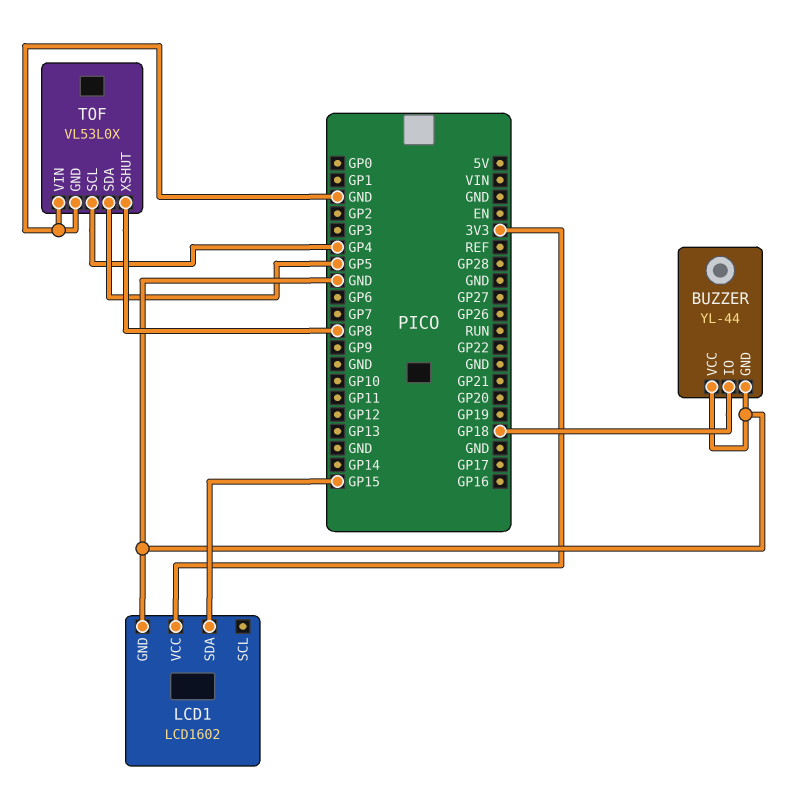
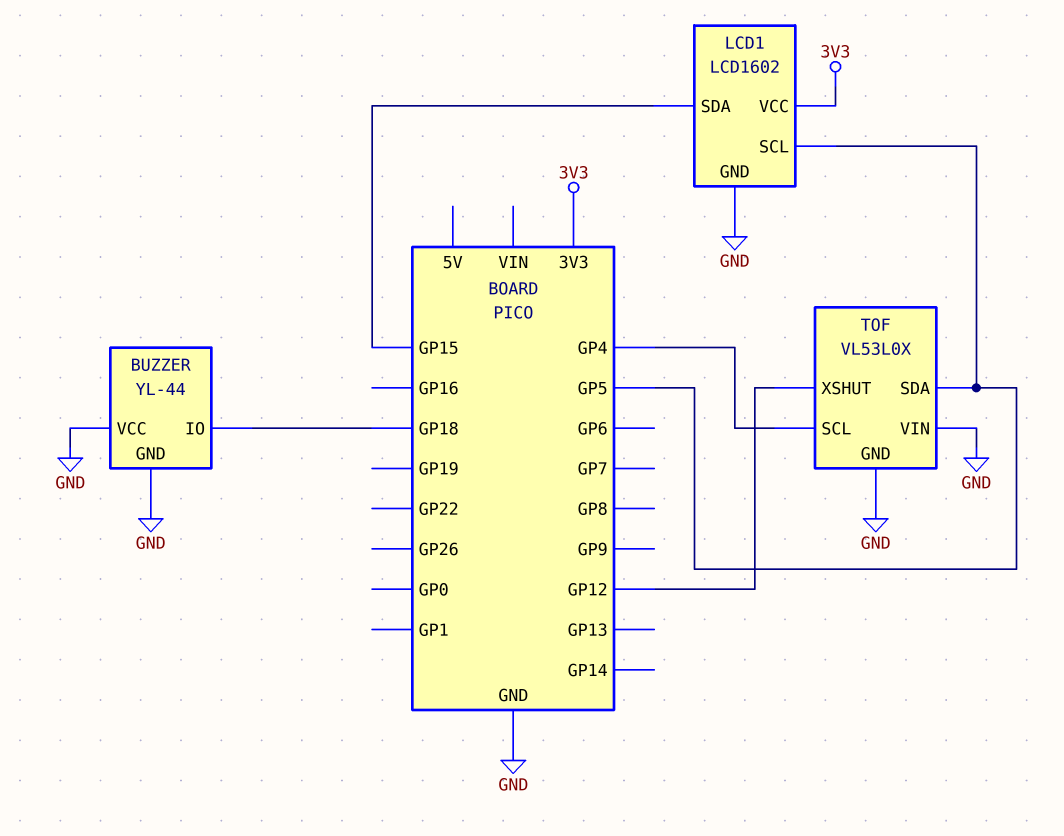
LCD1 pin SCL: none -> GP5
TOF pin XSHUT: GP8 -> GP12

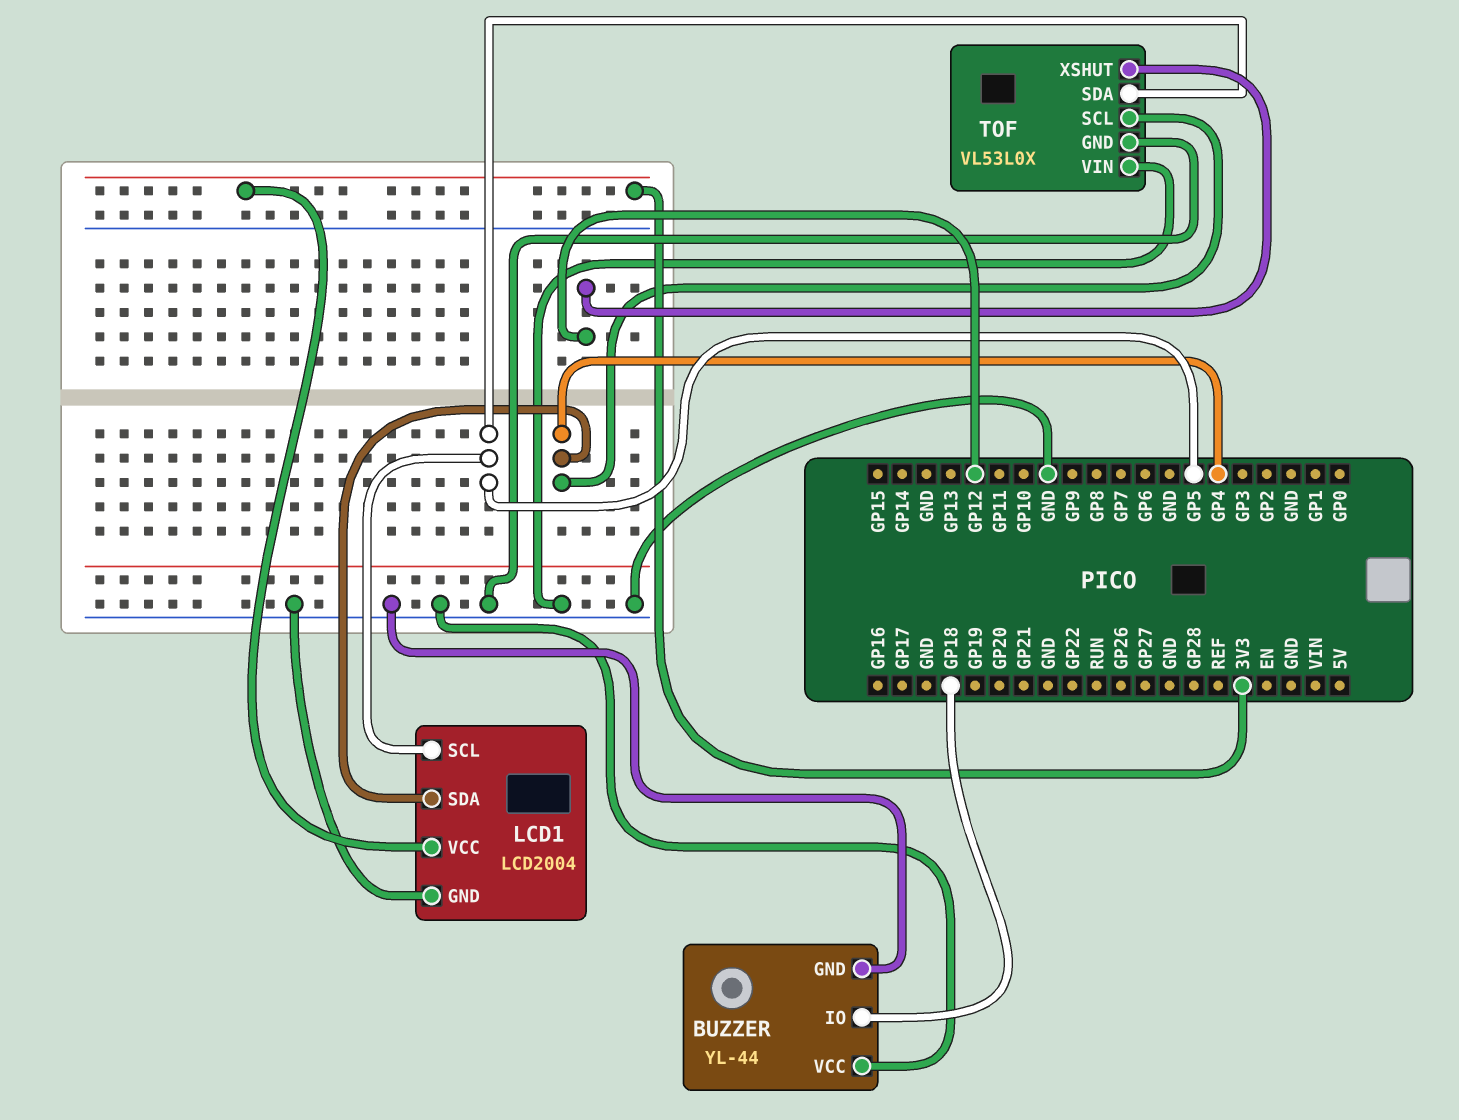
LCD1: LCD1602 -> LCD2004
LCD1 pin SDA: GP15 -> GP4

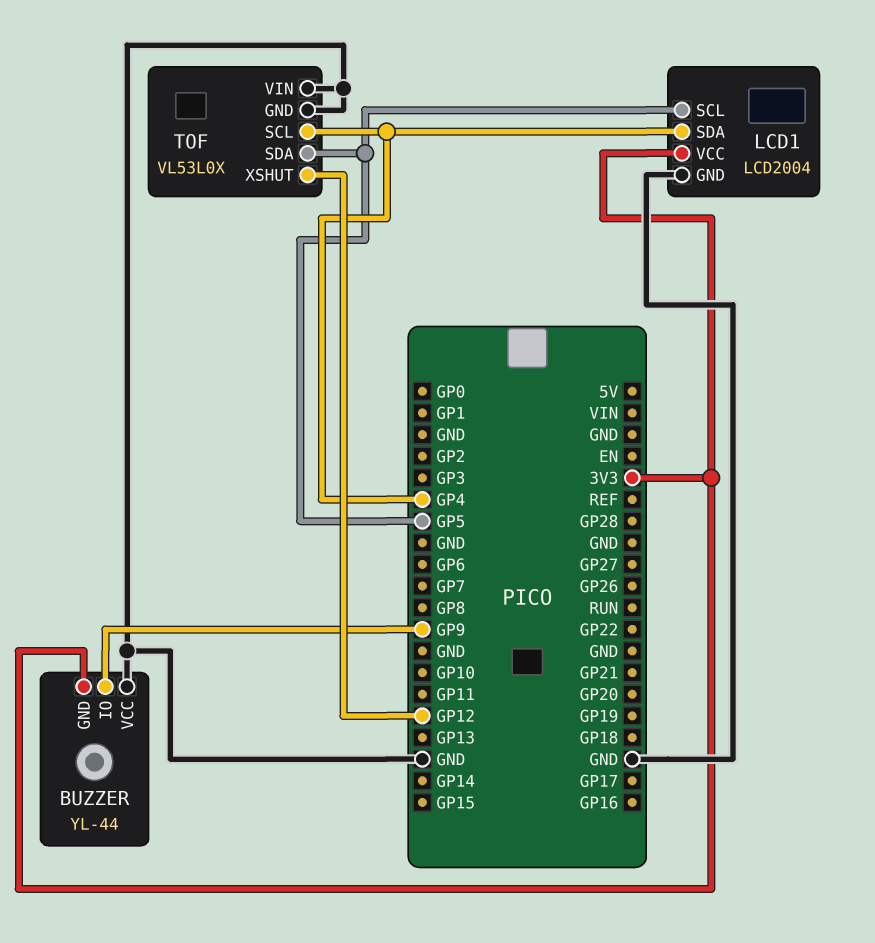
BUZZER pin GND: GND -> 3V3
BUZZER pin IO: GP18 -> GP9

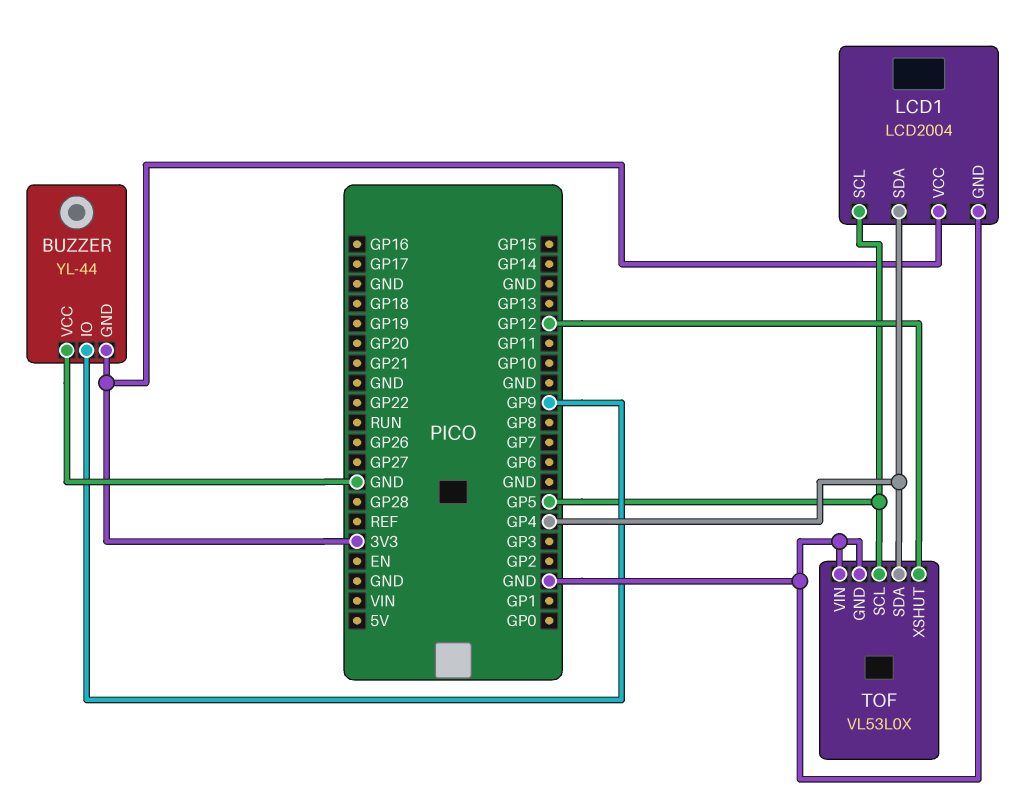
TOF pin SCL: GP4 -> GP5
TOF pin SDA: GP5 -> GP4

